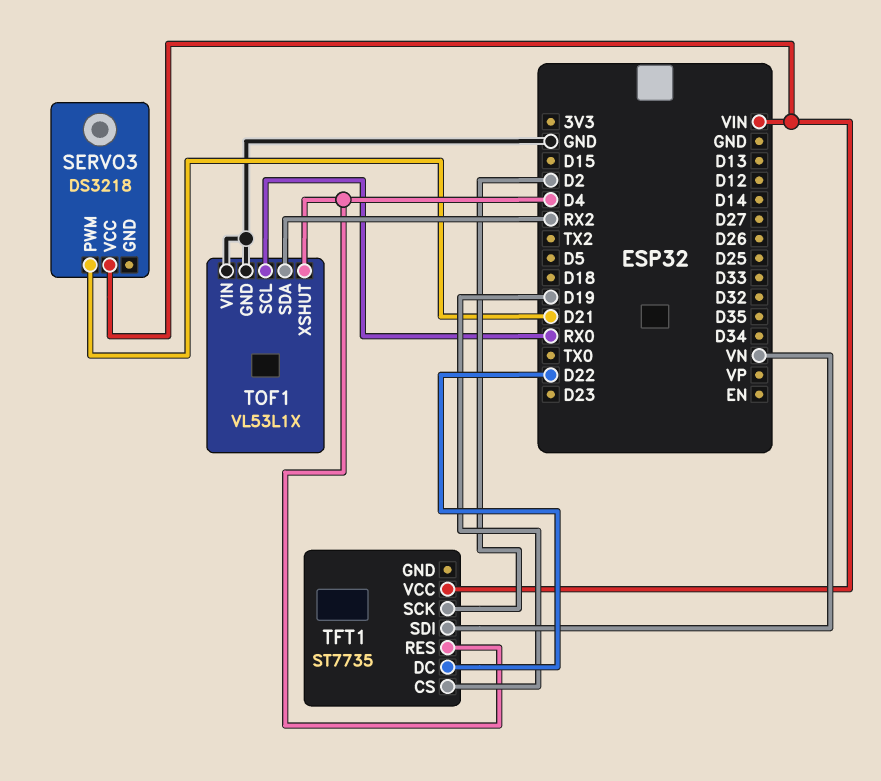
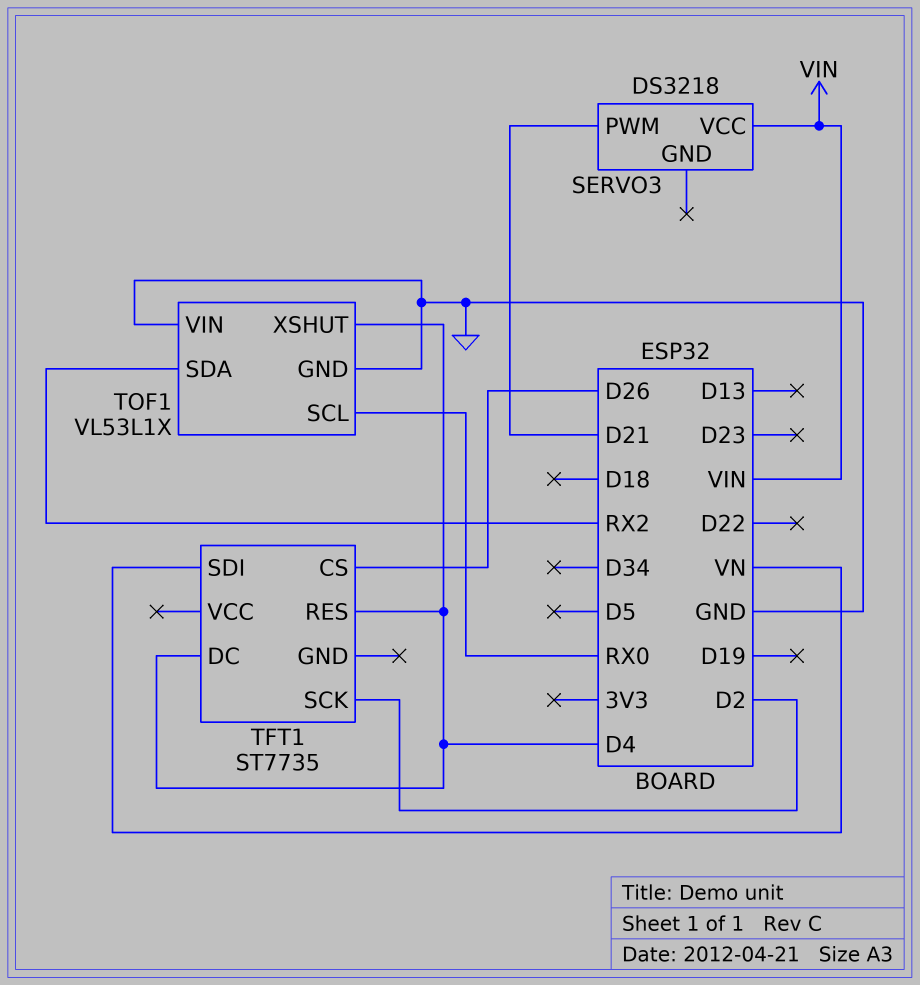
TFT1 pin CS: D19 -> D26
TFT1 pin DC: D22 -> D4
TFT1 pin VCC: VIN -> none

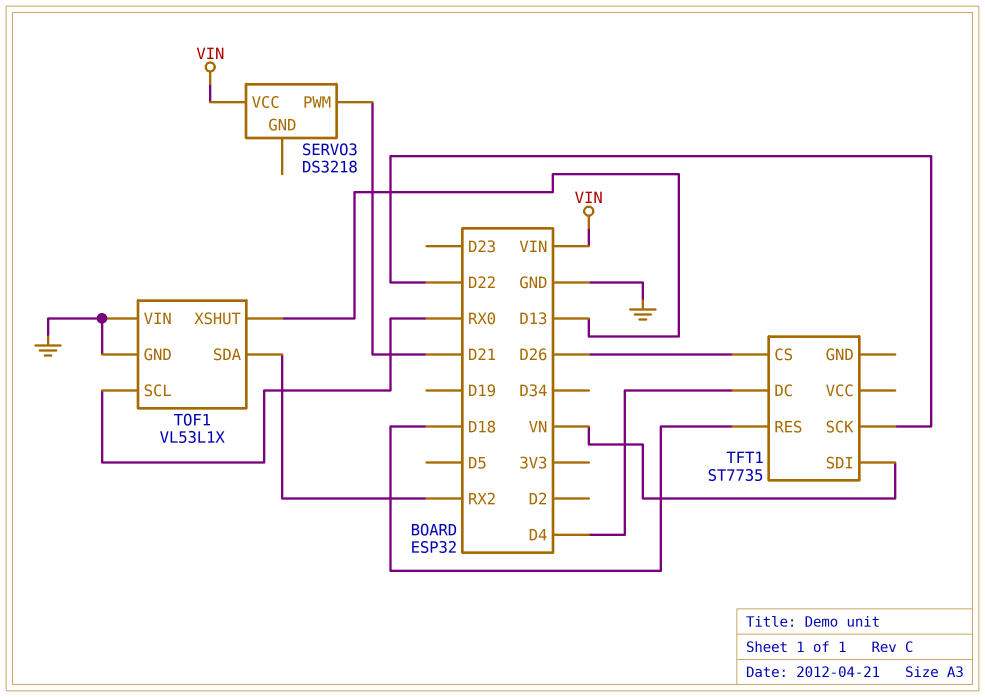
TFT1 pin RES: D4 -> D18
TFT1 pin SCK: D2 -> D22
TOF1 pin XSHUT: D4 -> D13

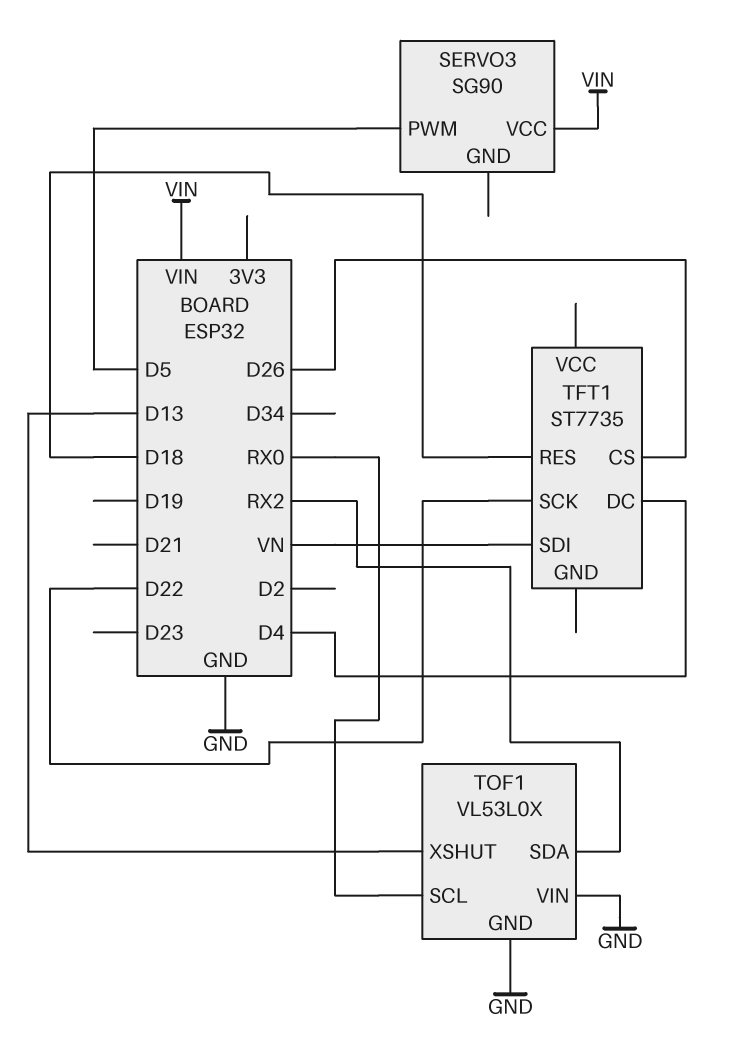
SERVO3: DS3218 -> SG90
SERVO3 pin PWM: D21 -> D5
TOF1: VL53L1X -> VL53L0X

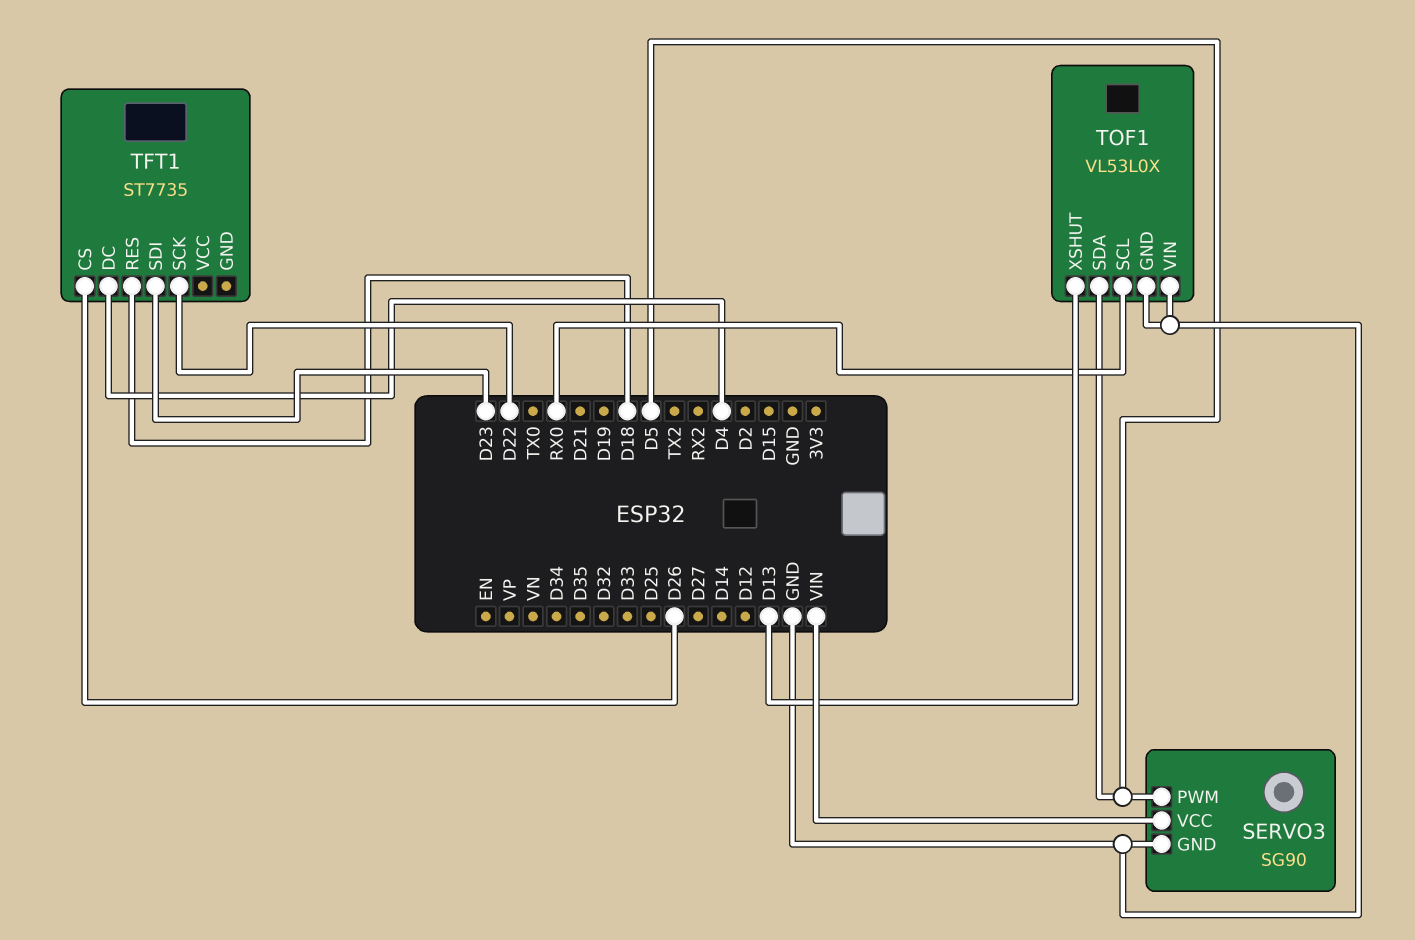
SERVO3 pin GND: none -> GND
TFT1 pin SDI: VN -> D23
TOF1 pin SDA: RX2 -> D5

